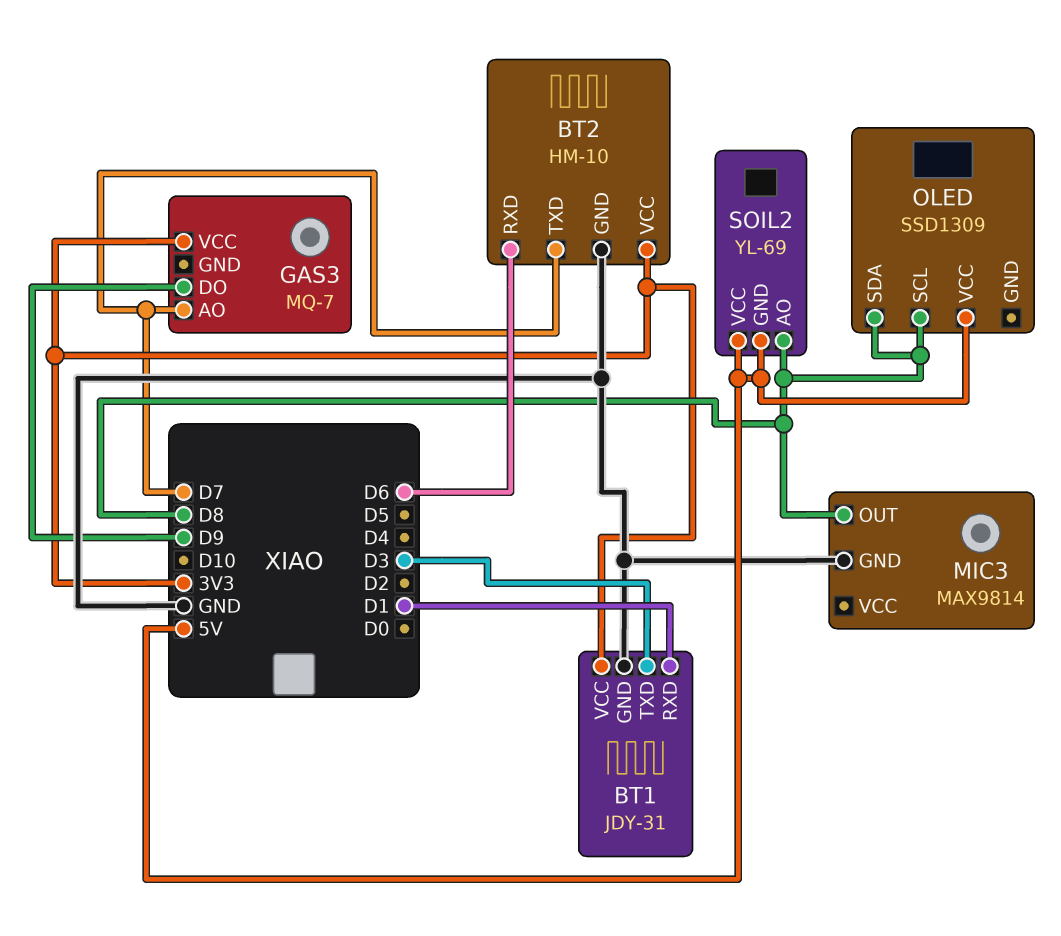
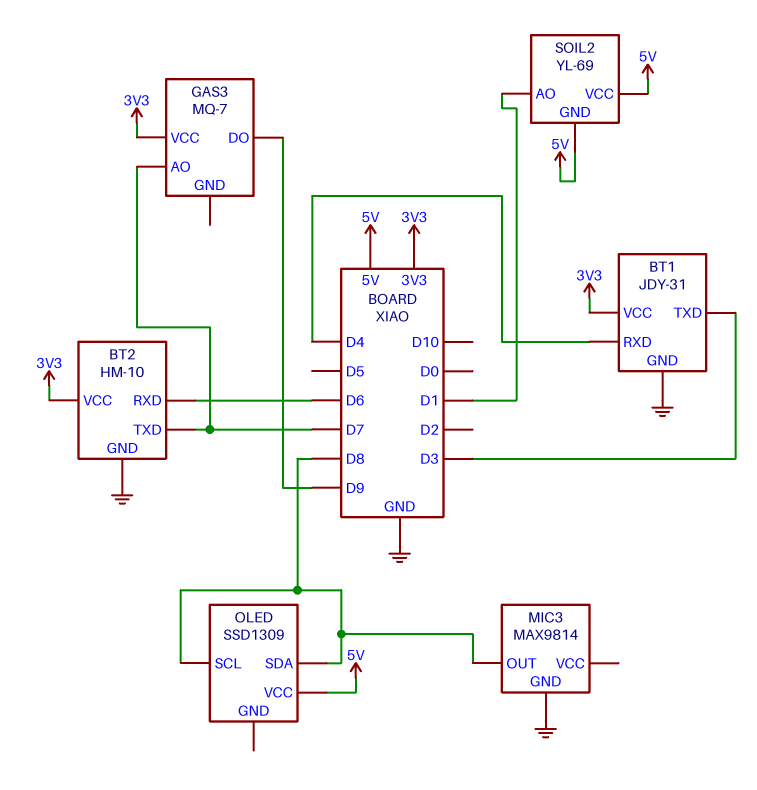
BT1 pin RXD: D1 -> D4
SOIL2 pin AO: D8 -> D1

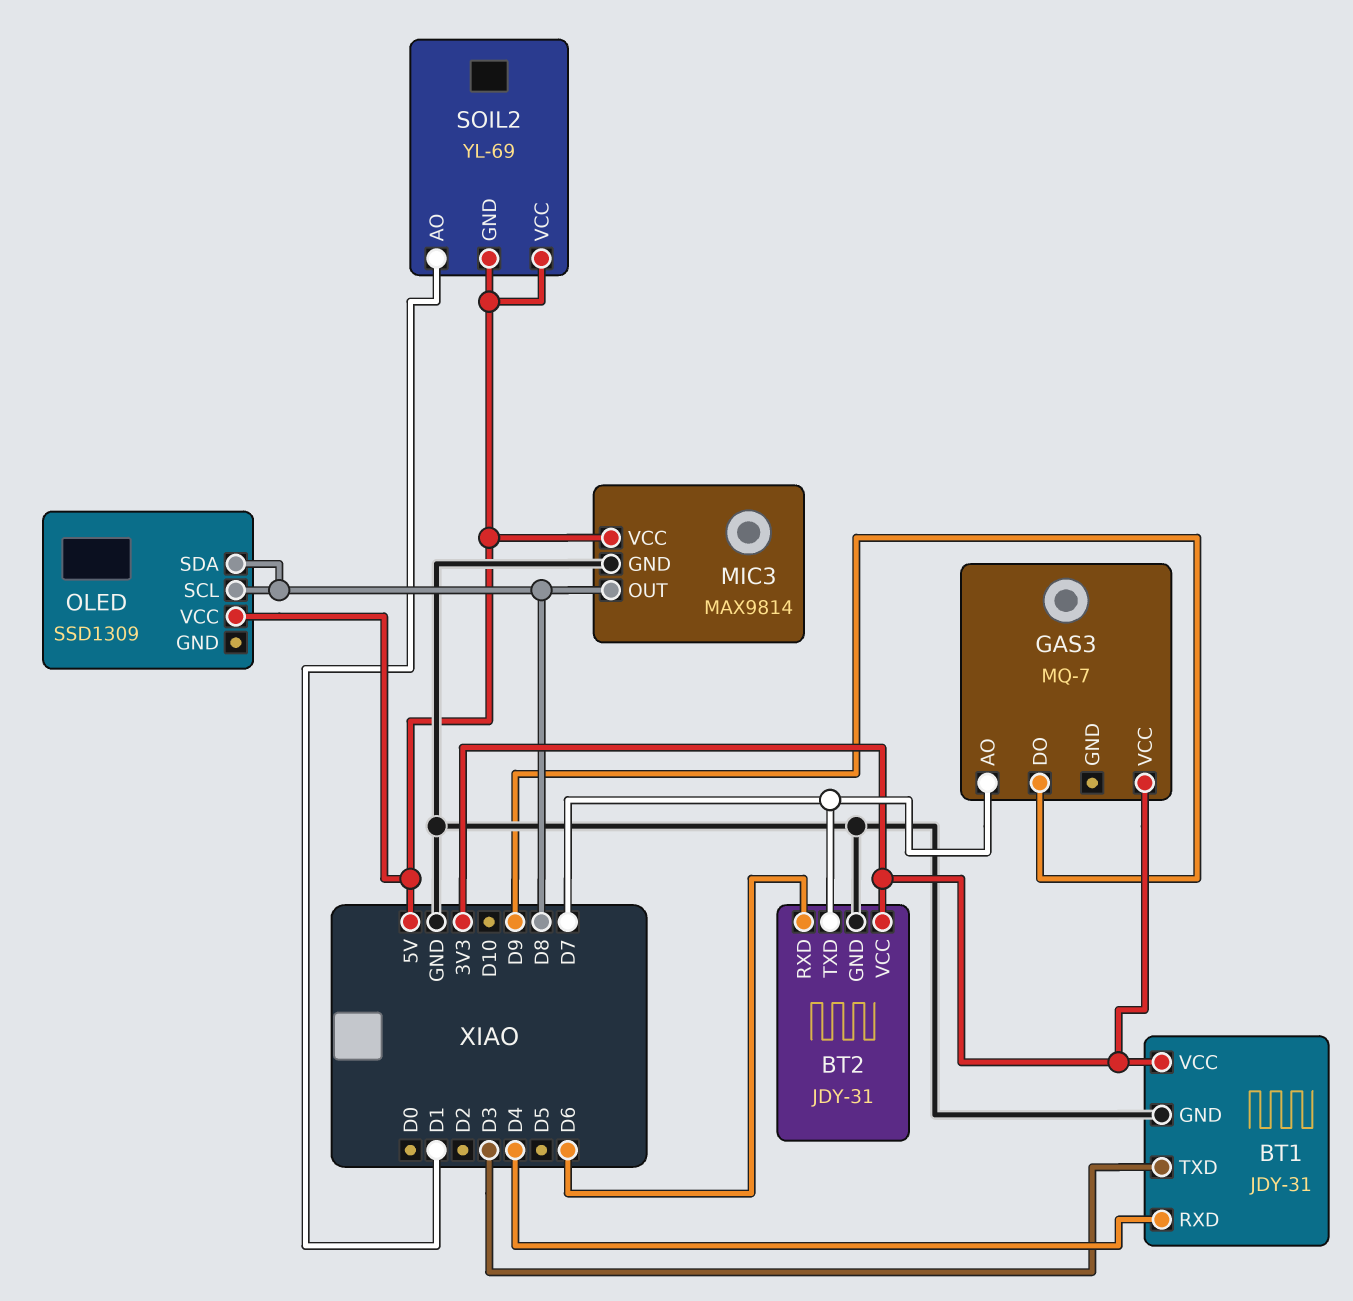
BT2: HM-10 -> JDY-31
MIC3 pin VCC: none -> 5V

